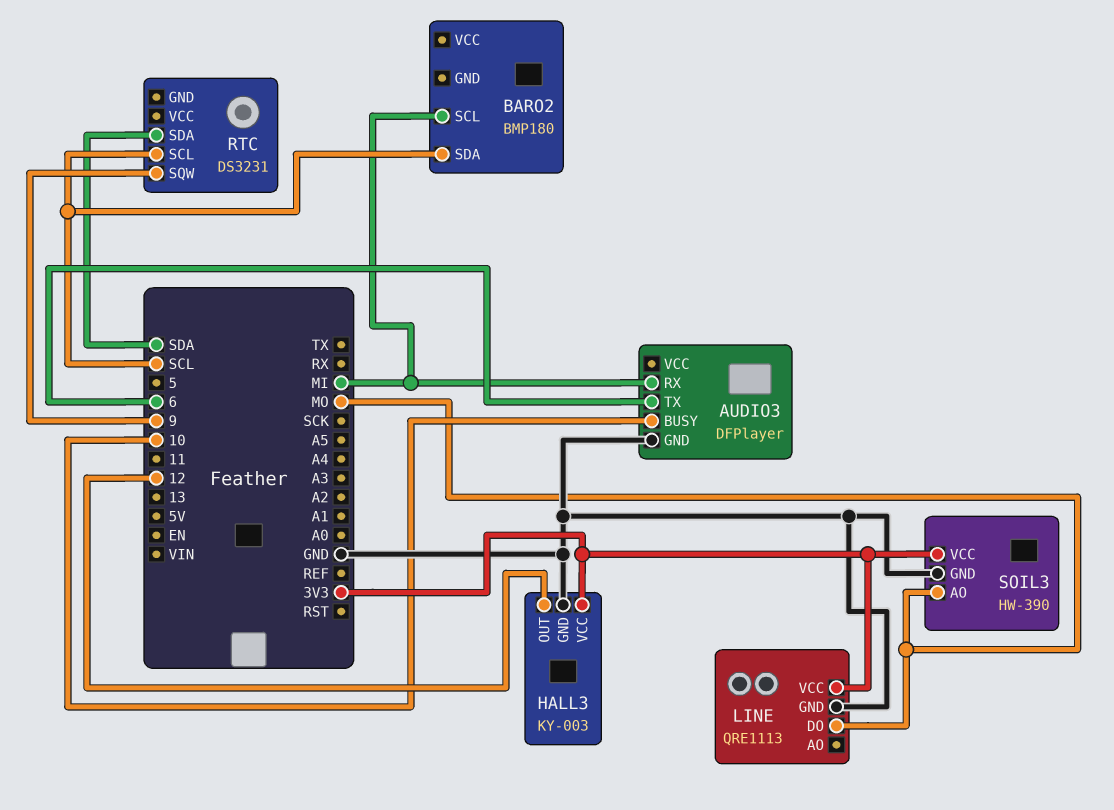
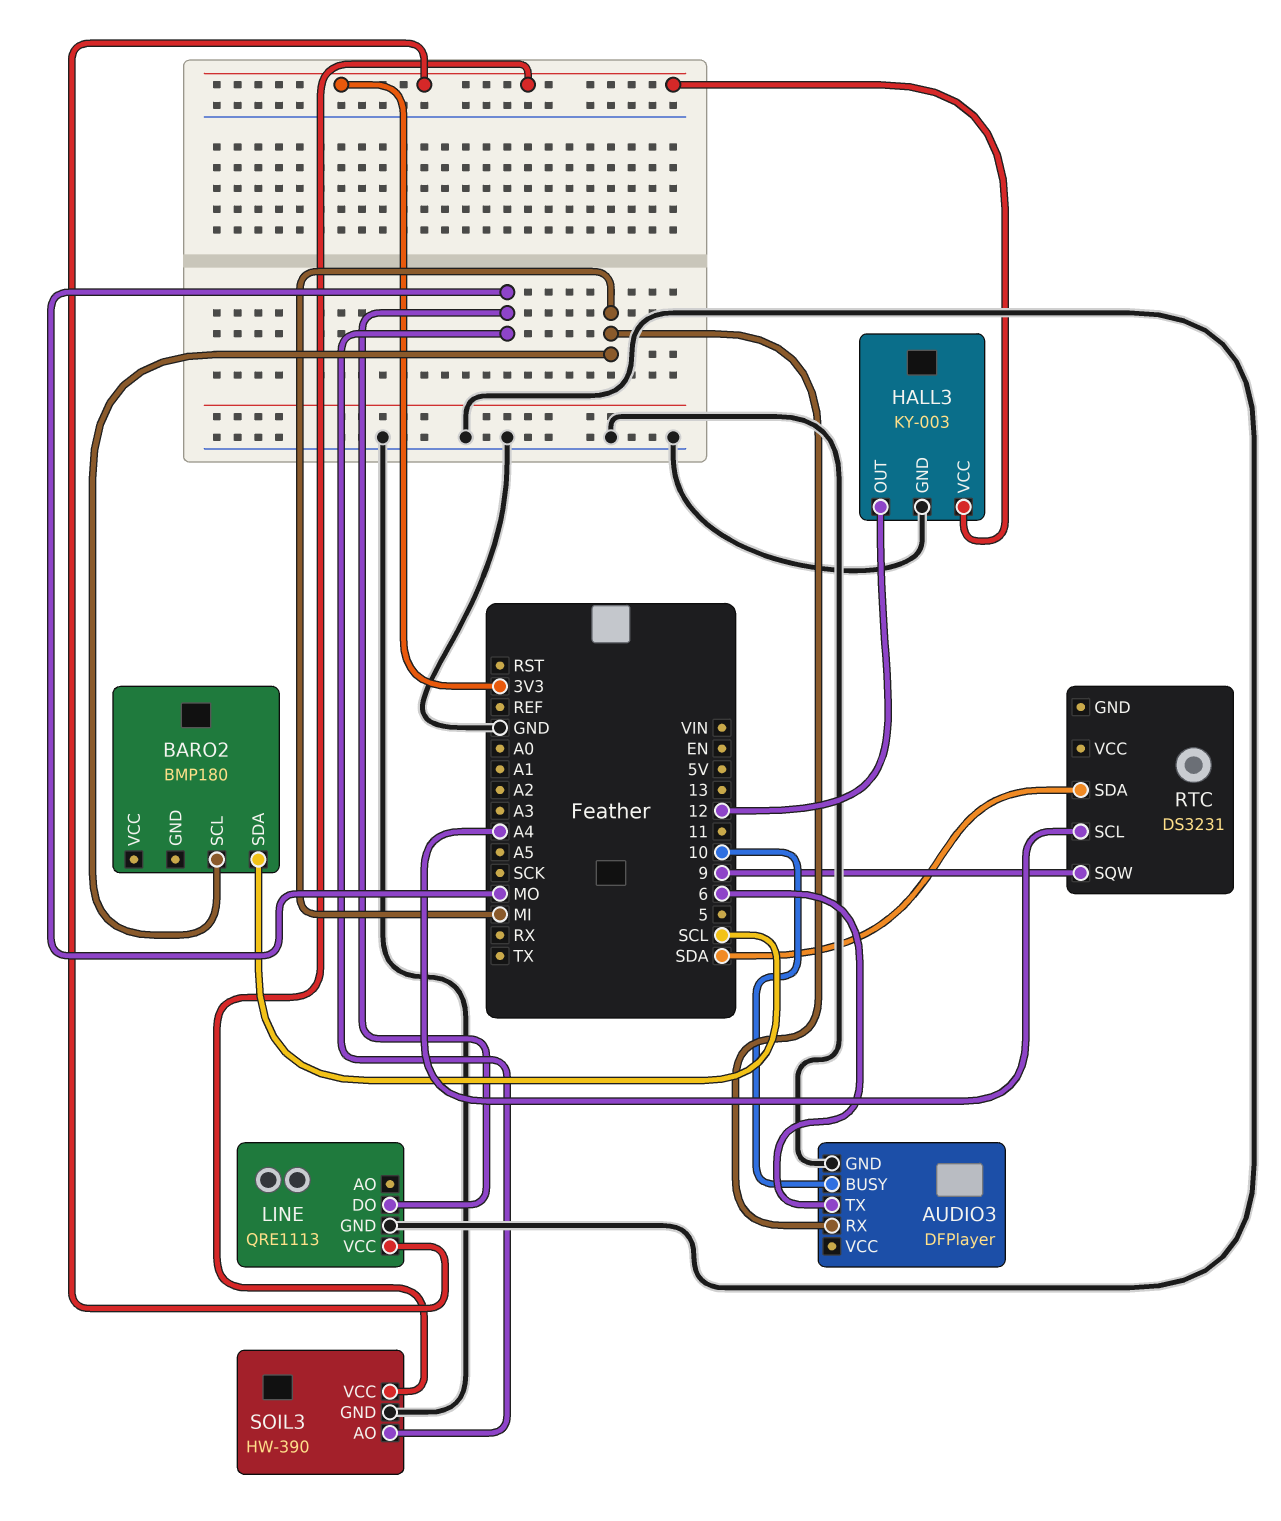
RTC pin SCL: SCL -> A4

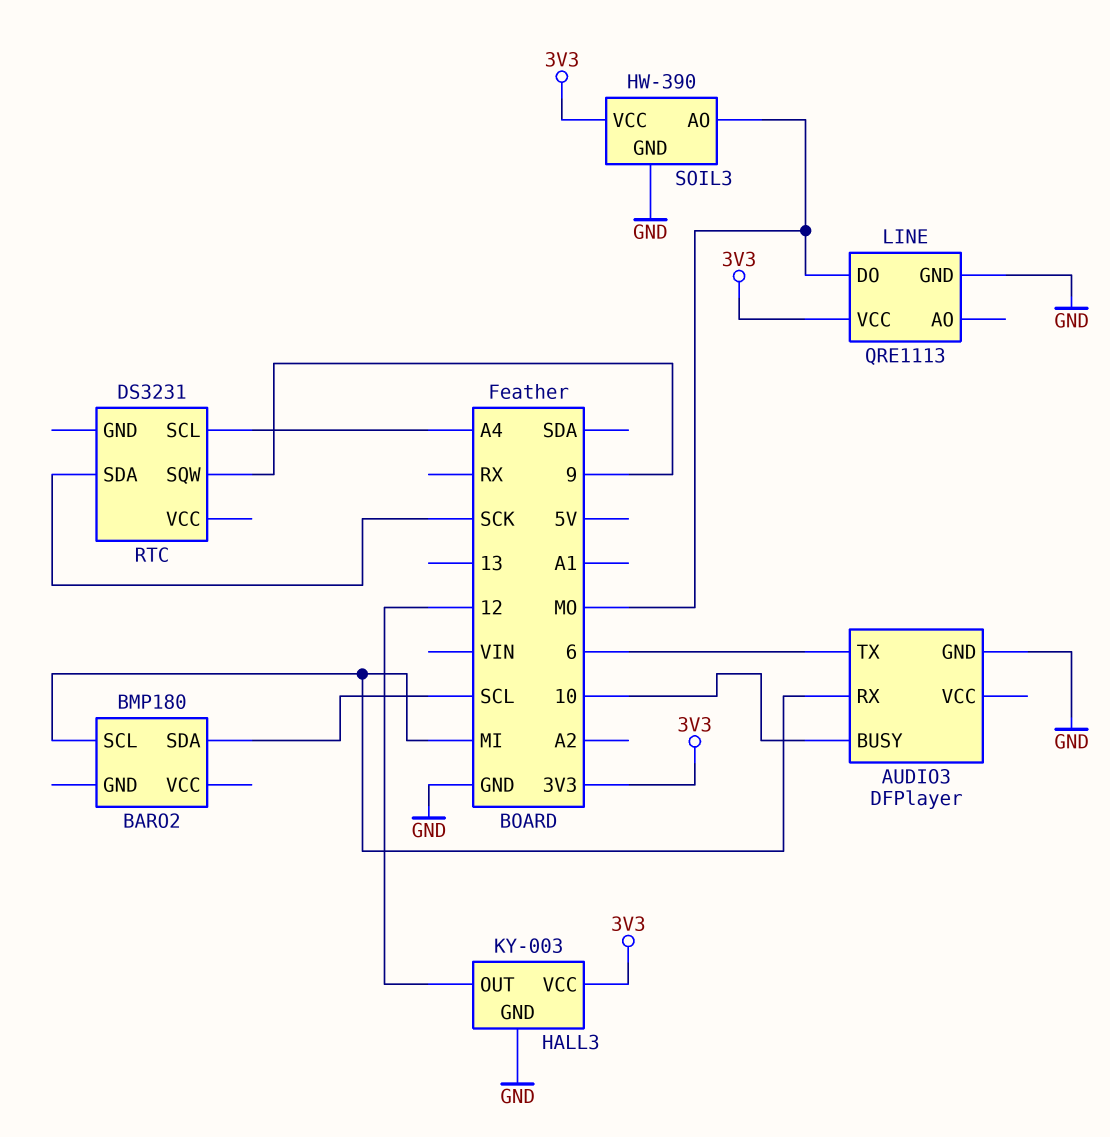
RTC pin SDA: SDA -> SCK

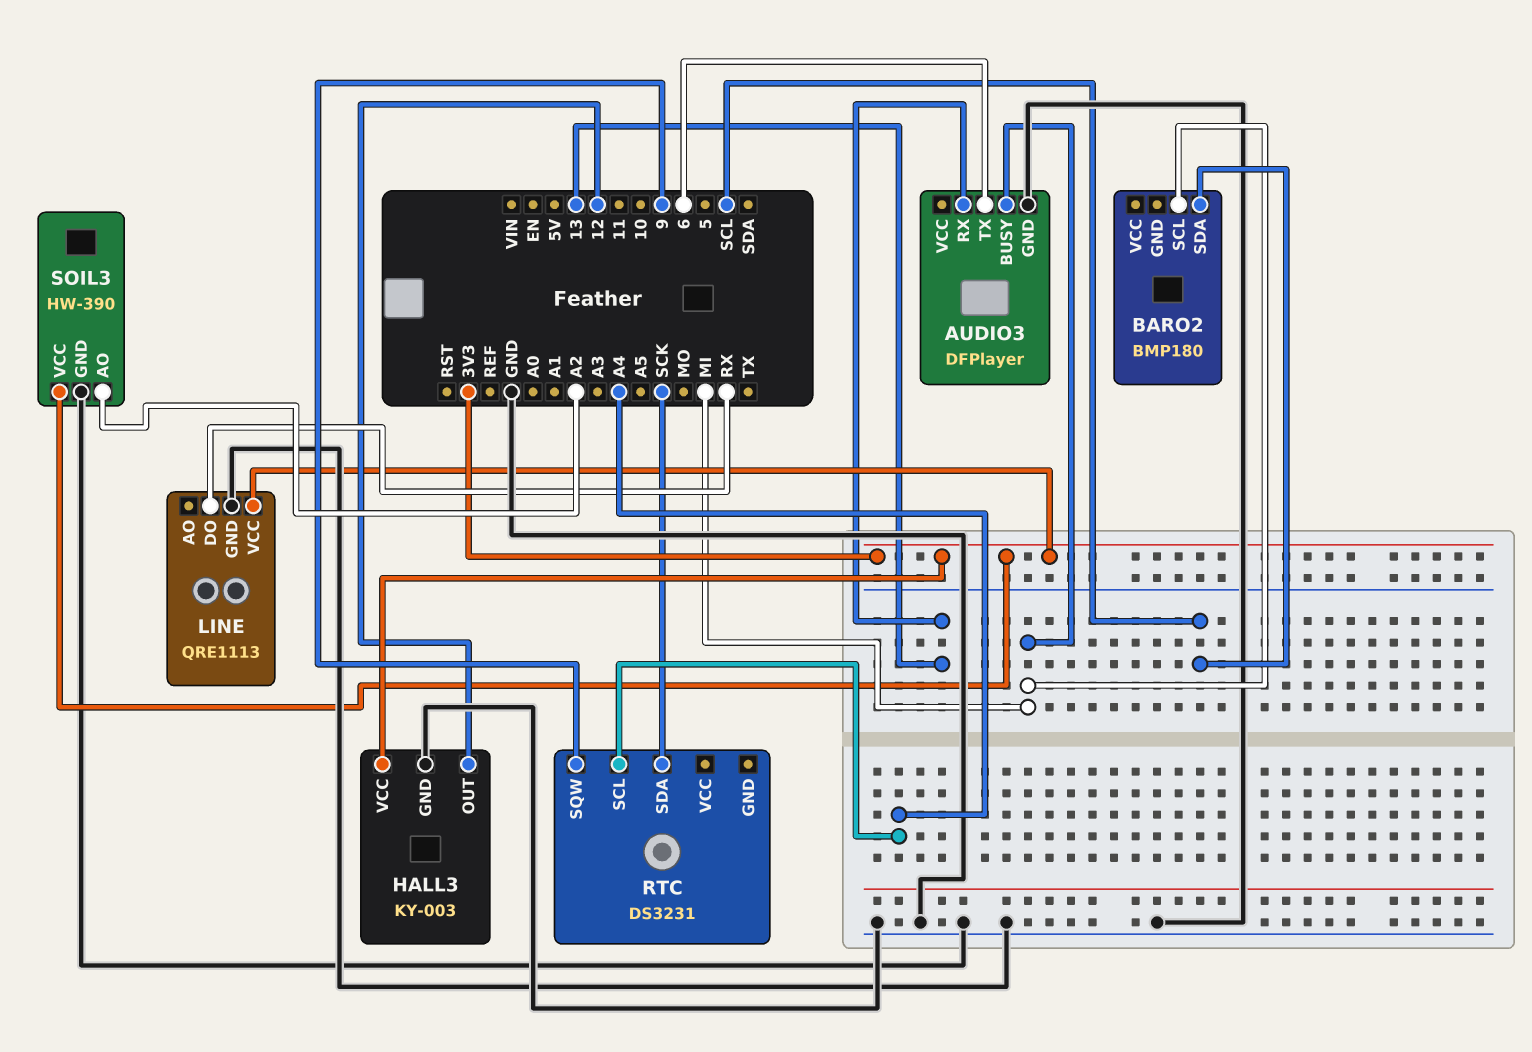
AUDIO3 pin BUSY: 10 -> MI
AUDIO3 pin RX: MI -> 13
LINE pin DO: MO -> RX
SOIL3 pin AO: MO -> A2

